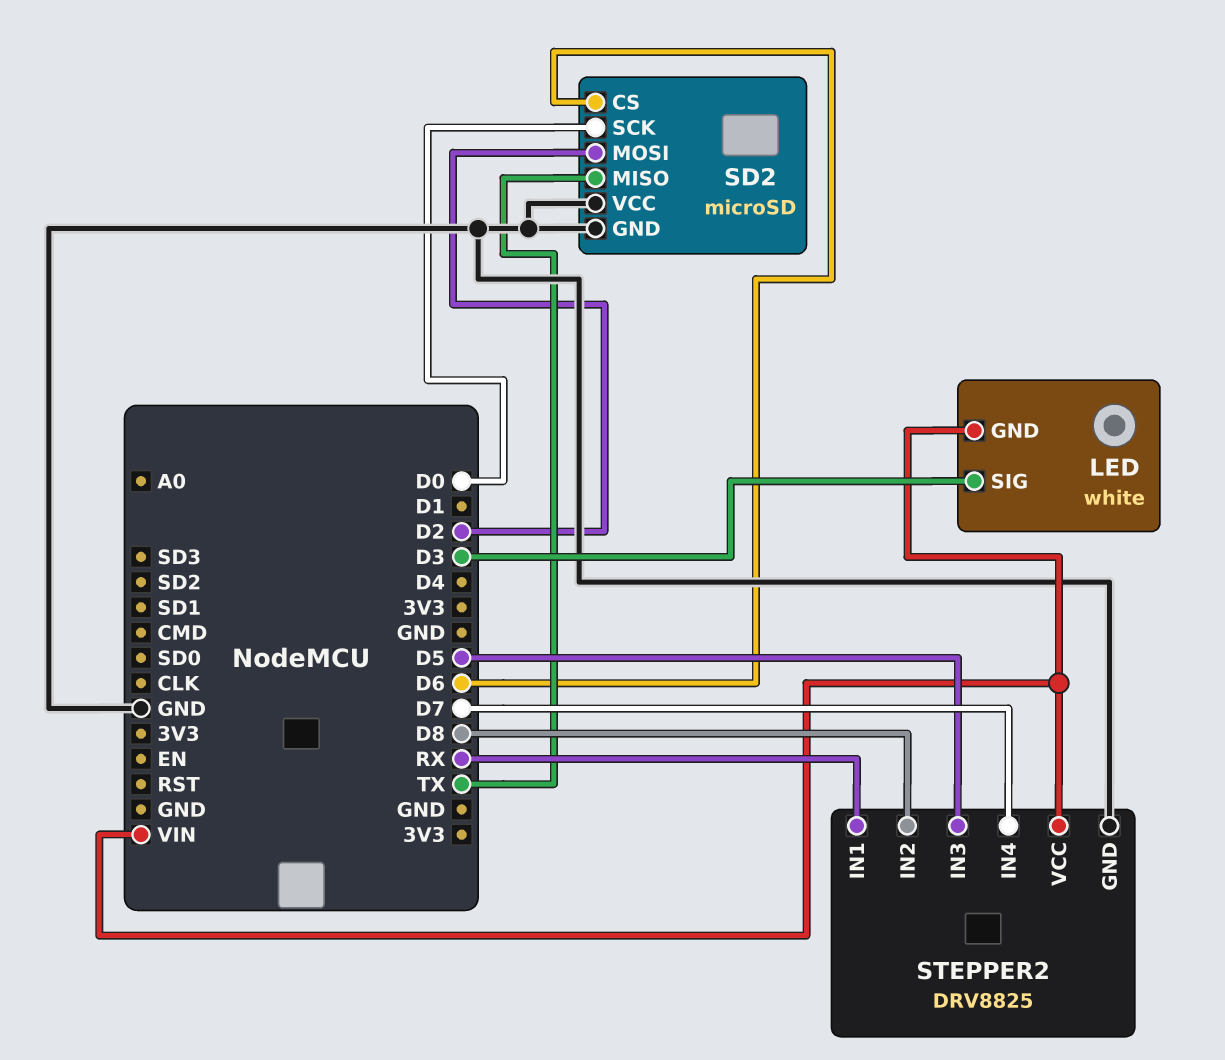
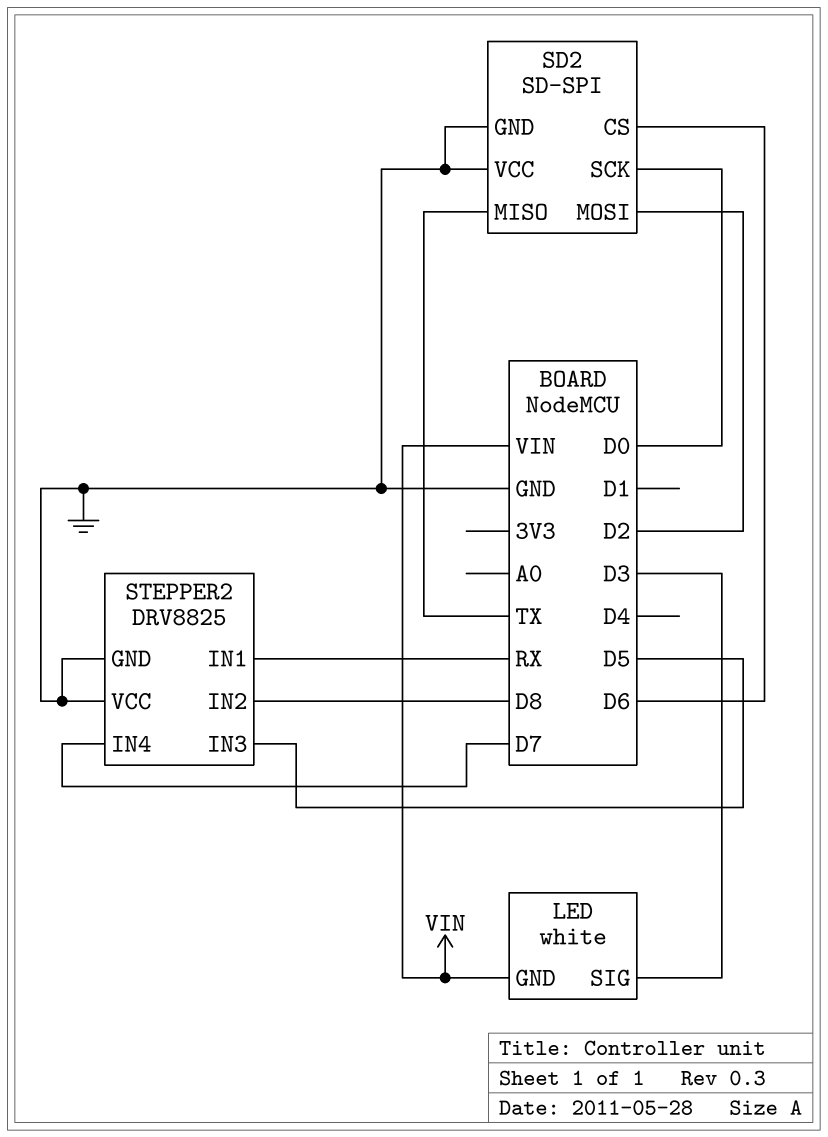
SD2: microSD -> SD-SPI
STEPPER2 pin VCC: VIN -> GND

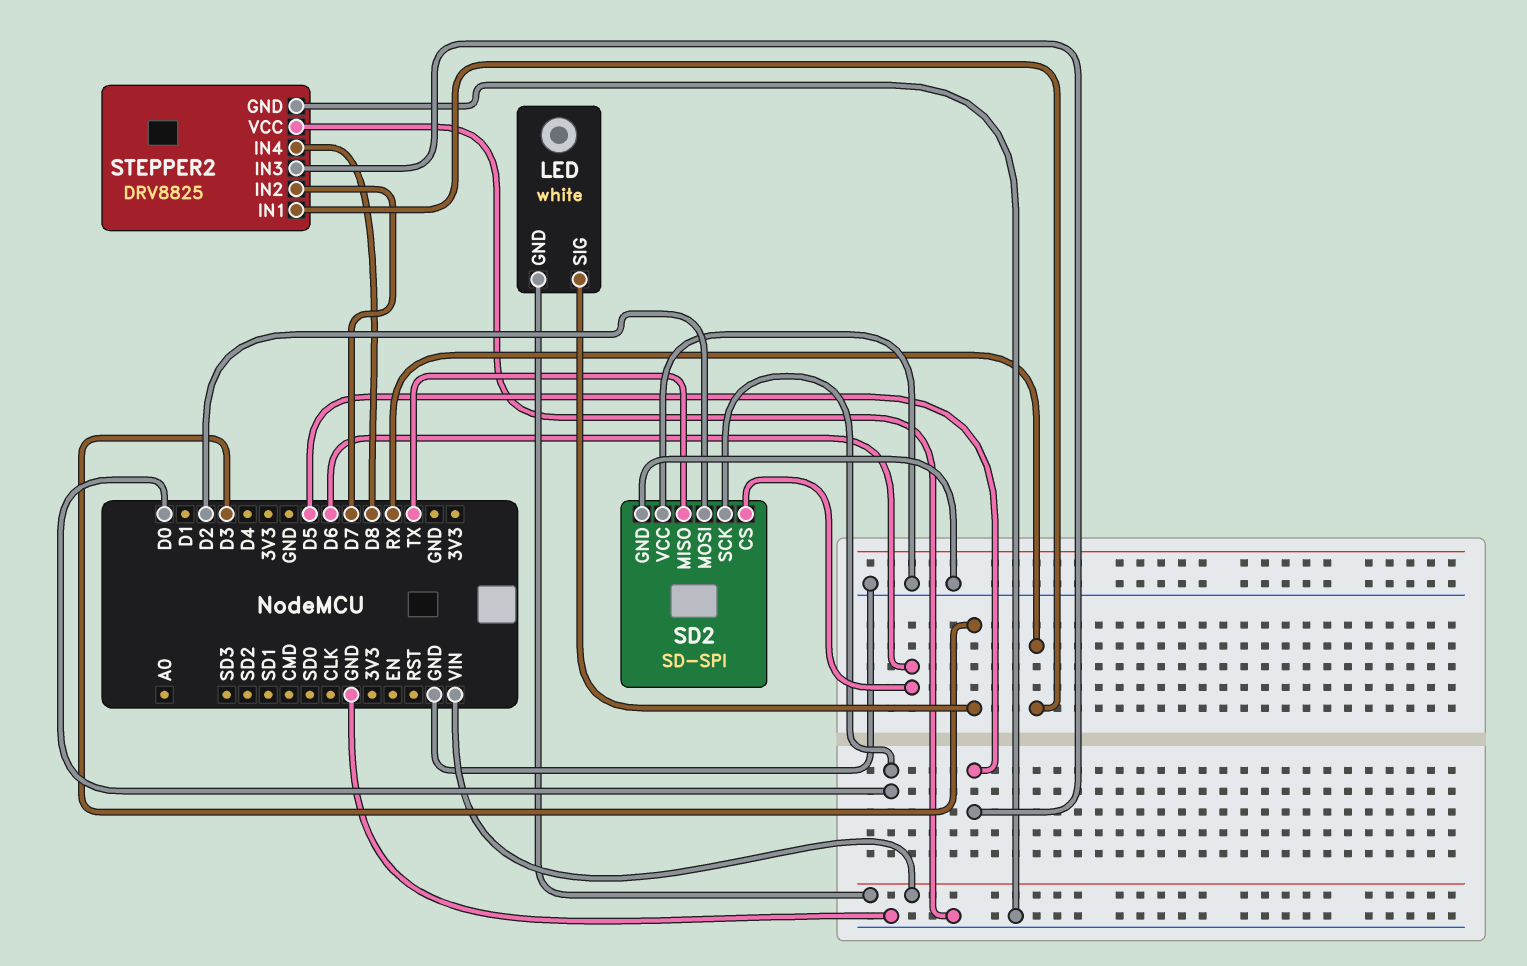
STEPPER2 pin IN2: D8 -> D7
STEPPER2 pin IN4: D7 -> D8

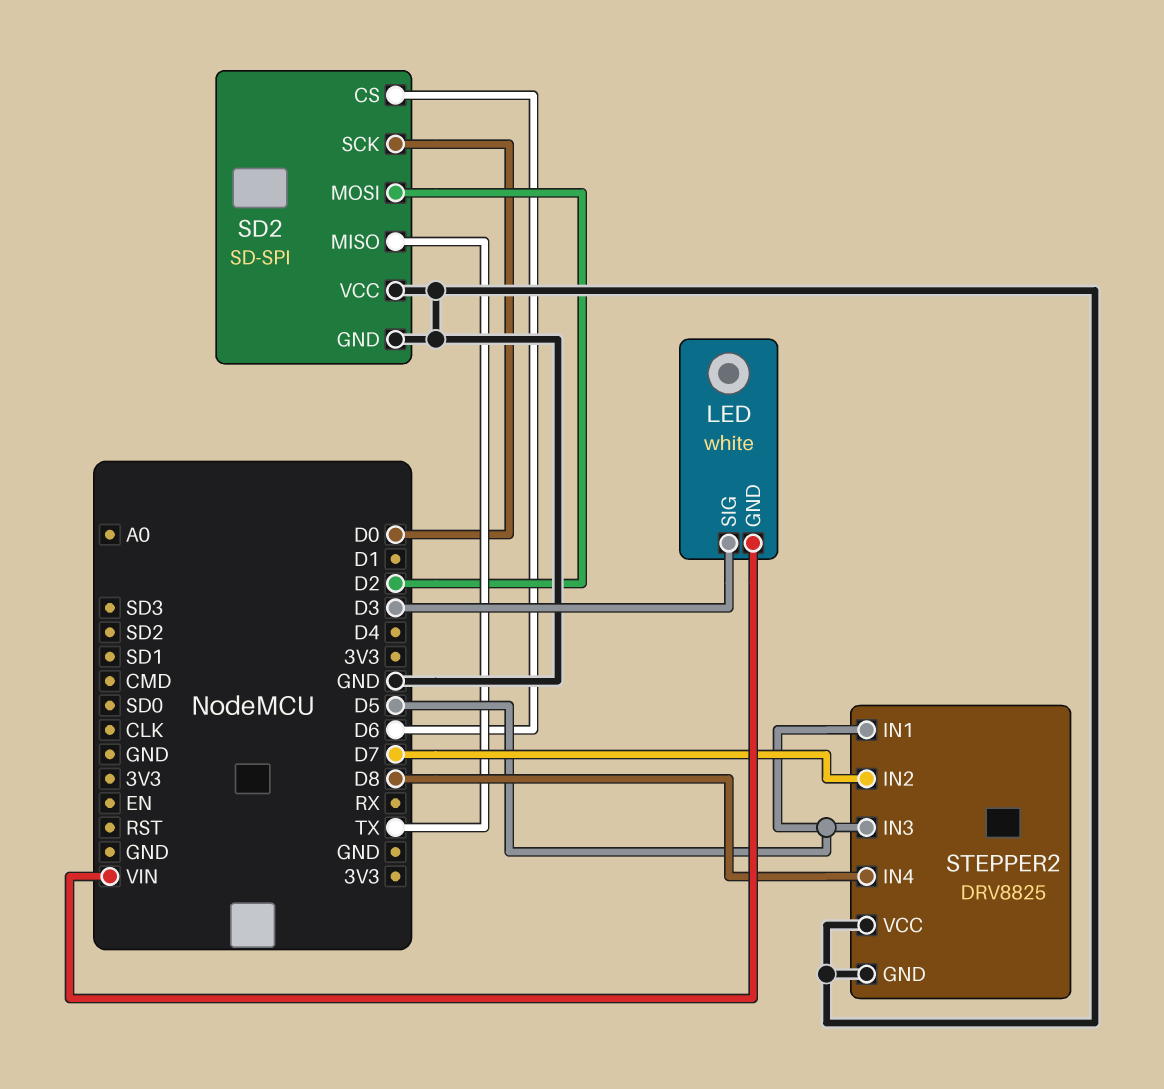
STEPPER2 pin IN1: RX -> D5

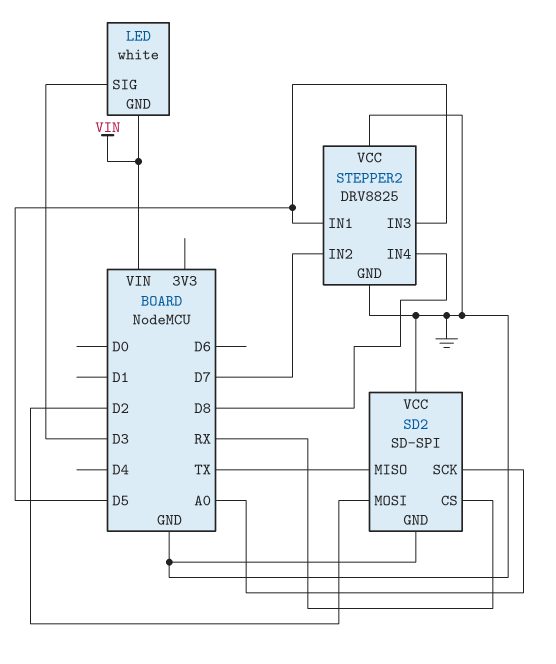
SD2 pin CS: D6 -> RX
SD2 pin SCK: D0 -> A0

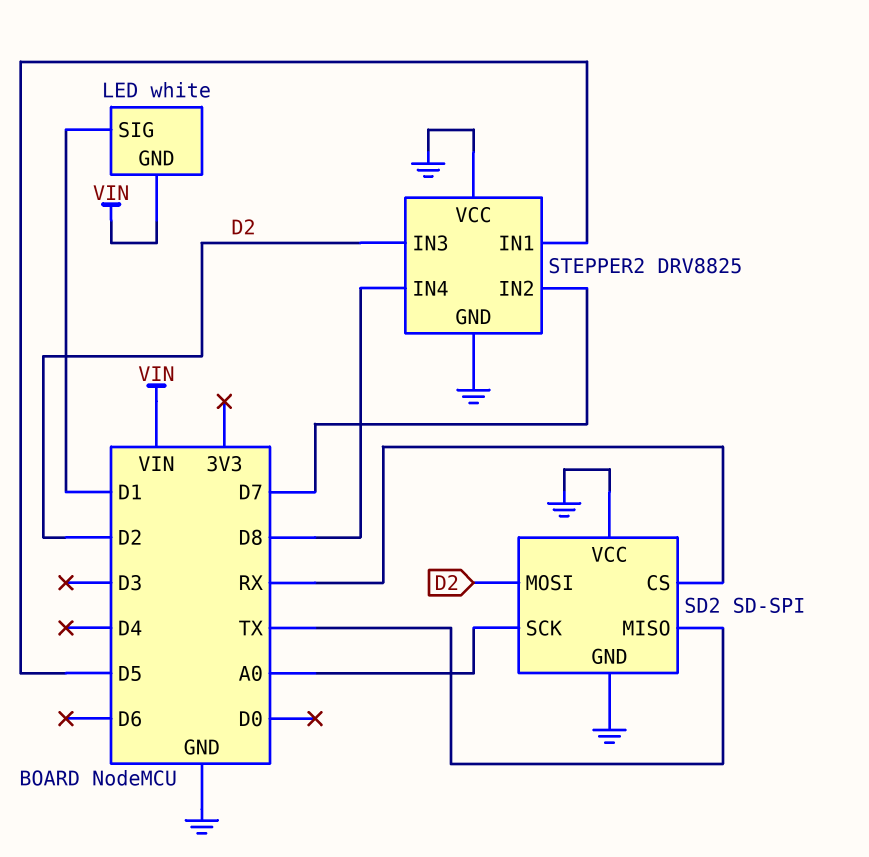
LED pin SIG: D3 -> D1
STEPPER2 pin IN3: D5 -> D2

